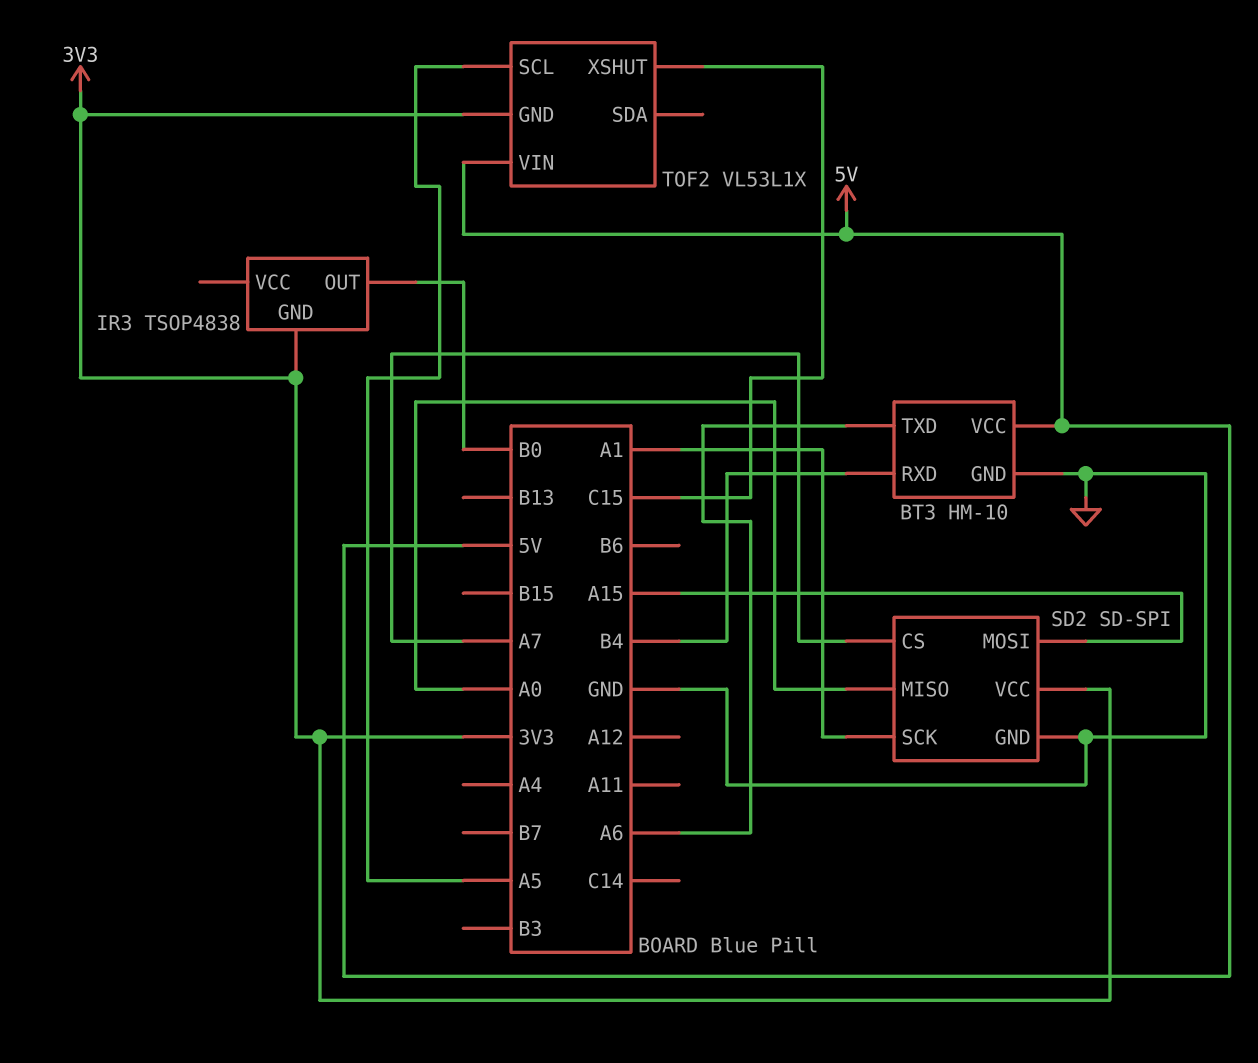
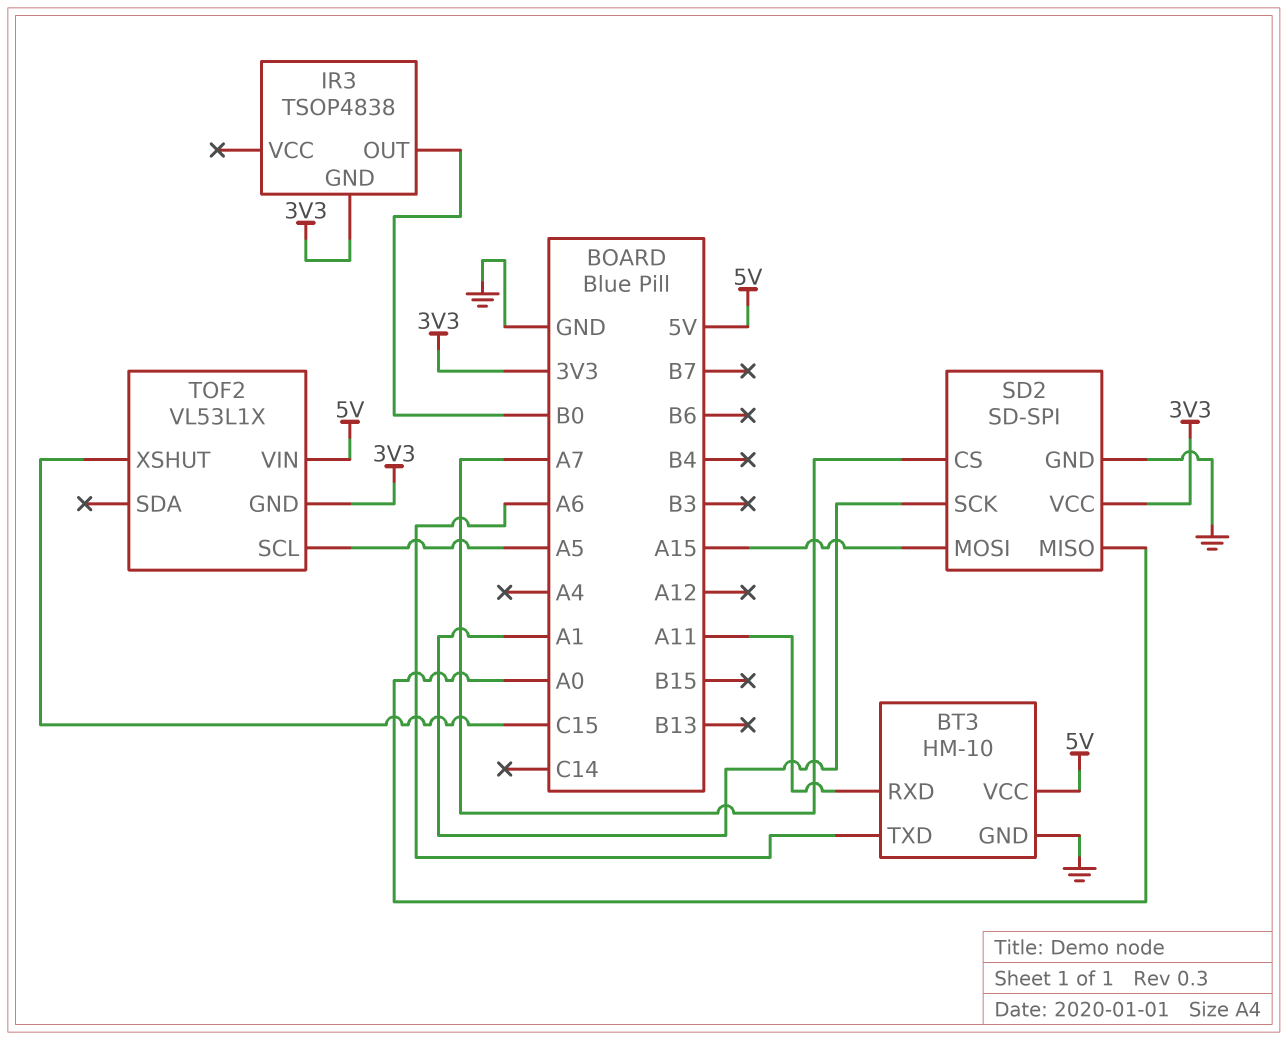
BT3 pin RXD: B4 -> A11

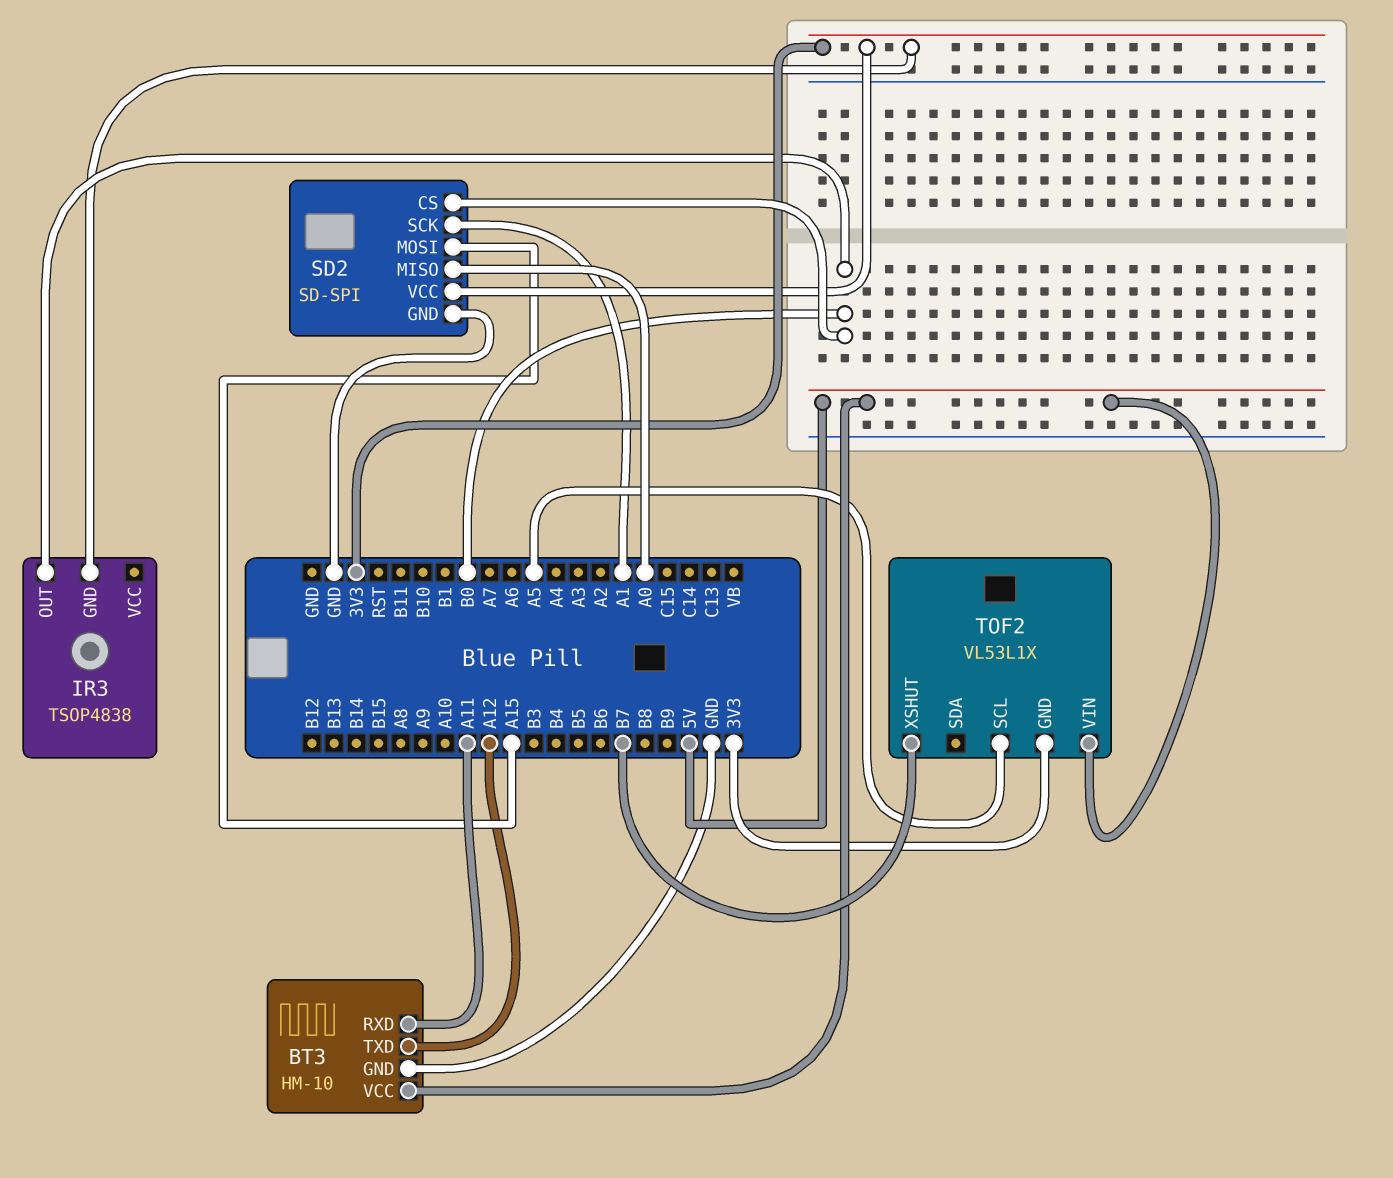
BT3 pin TXD: A6 -> A12
SD2 pin CS: A7 -> B0
TOF2 pin XSHUT: C15 -> B7

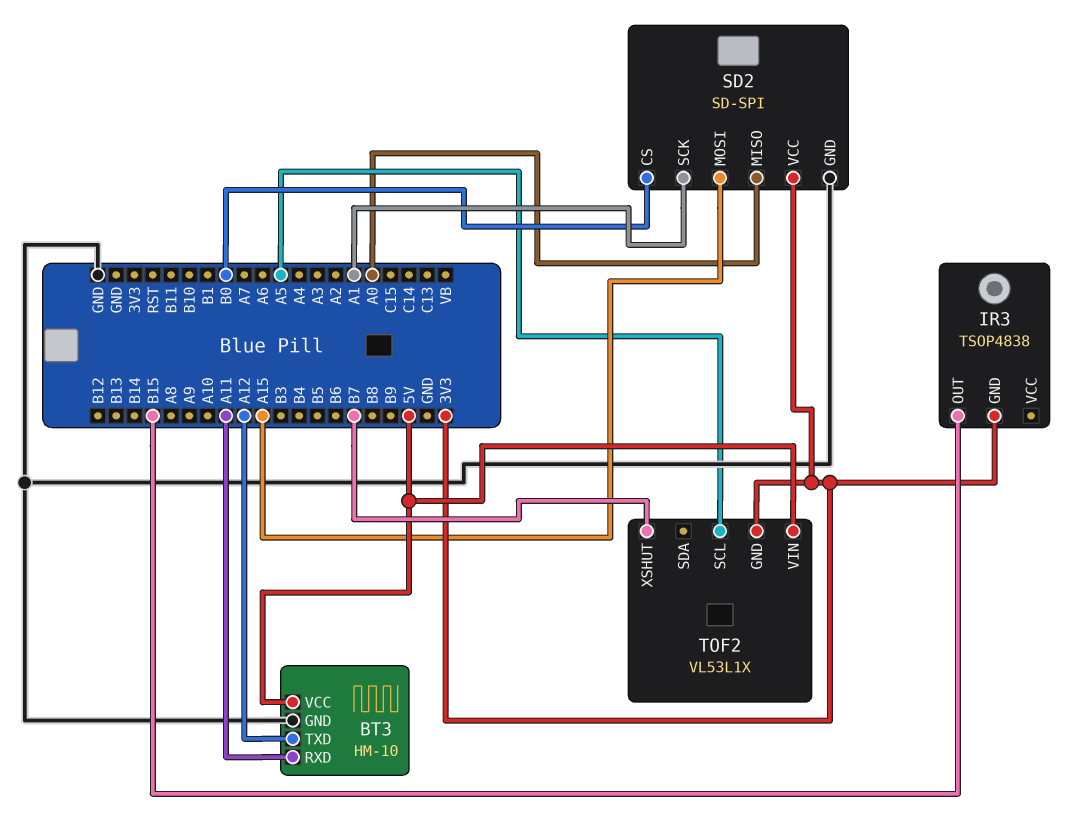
IR3 pin OUT: B0 -> B15

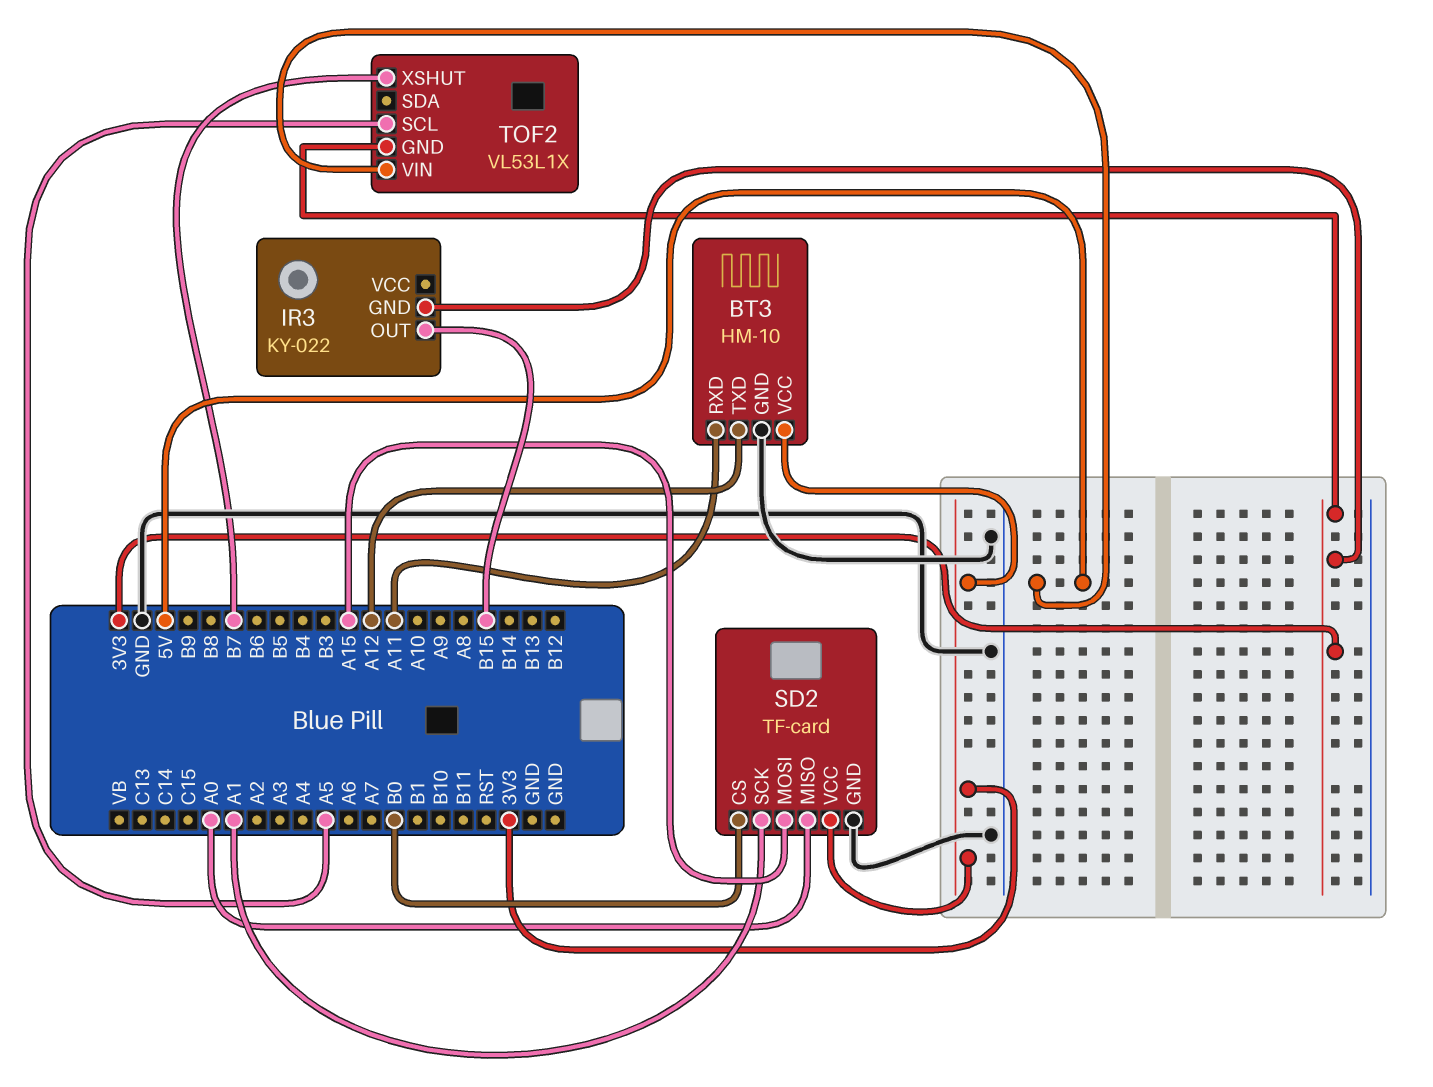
BT3 pin VCC: 5V -> 3V3
IR3: TSOP4838 -> KY-022
SD2: SD-SPI -> TF-card

